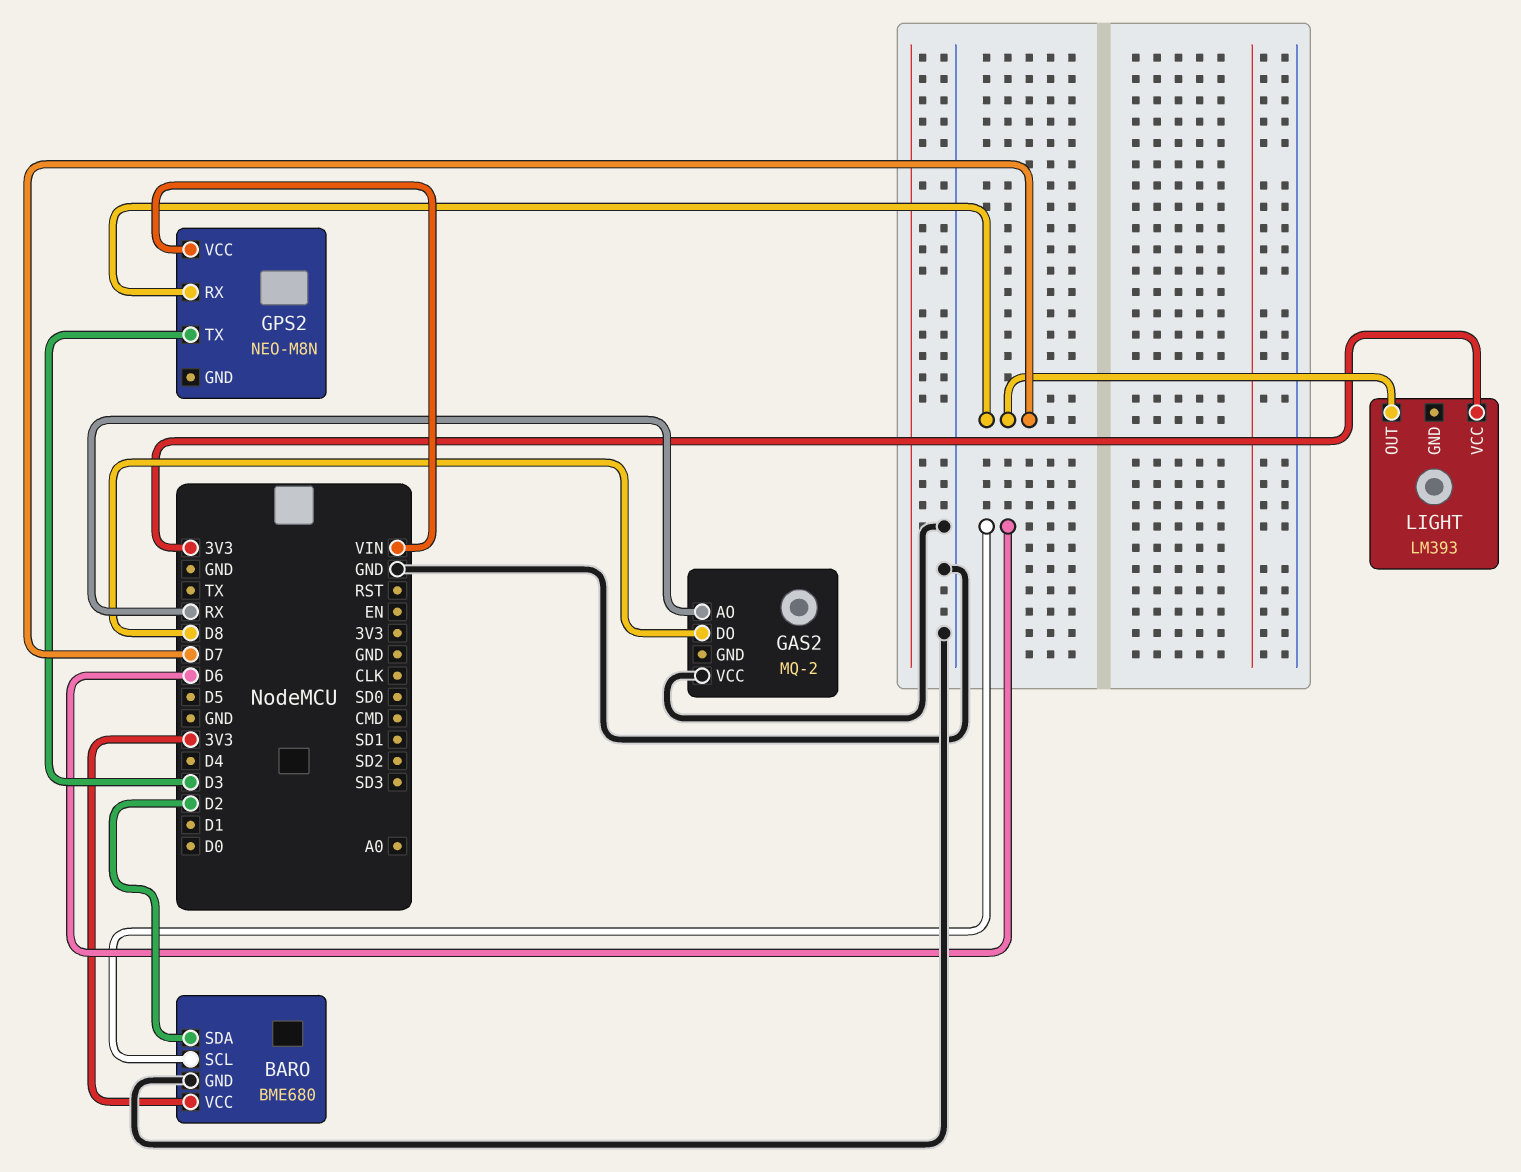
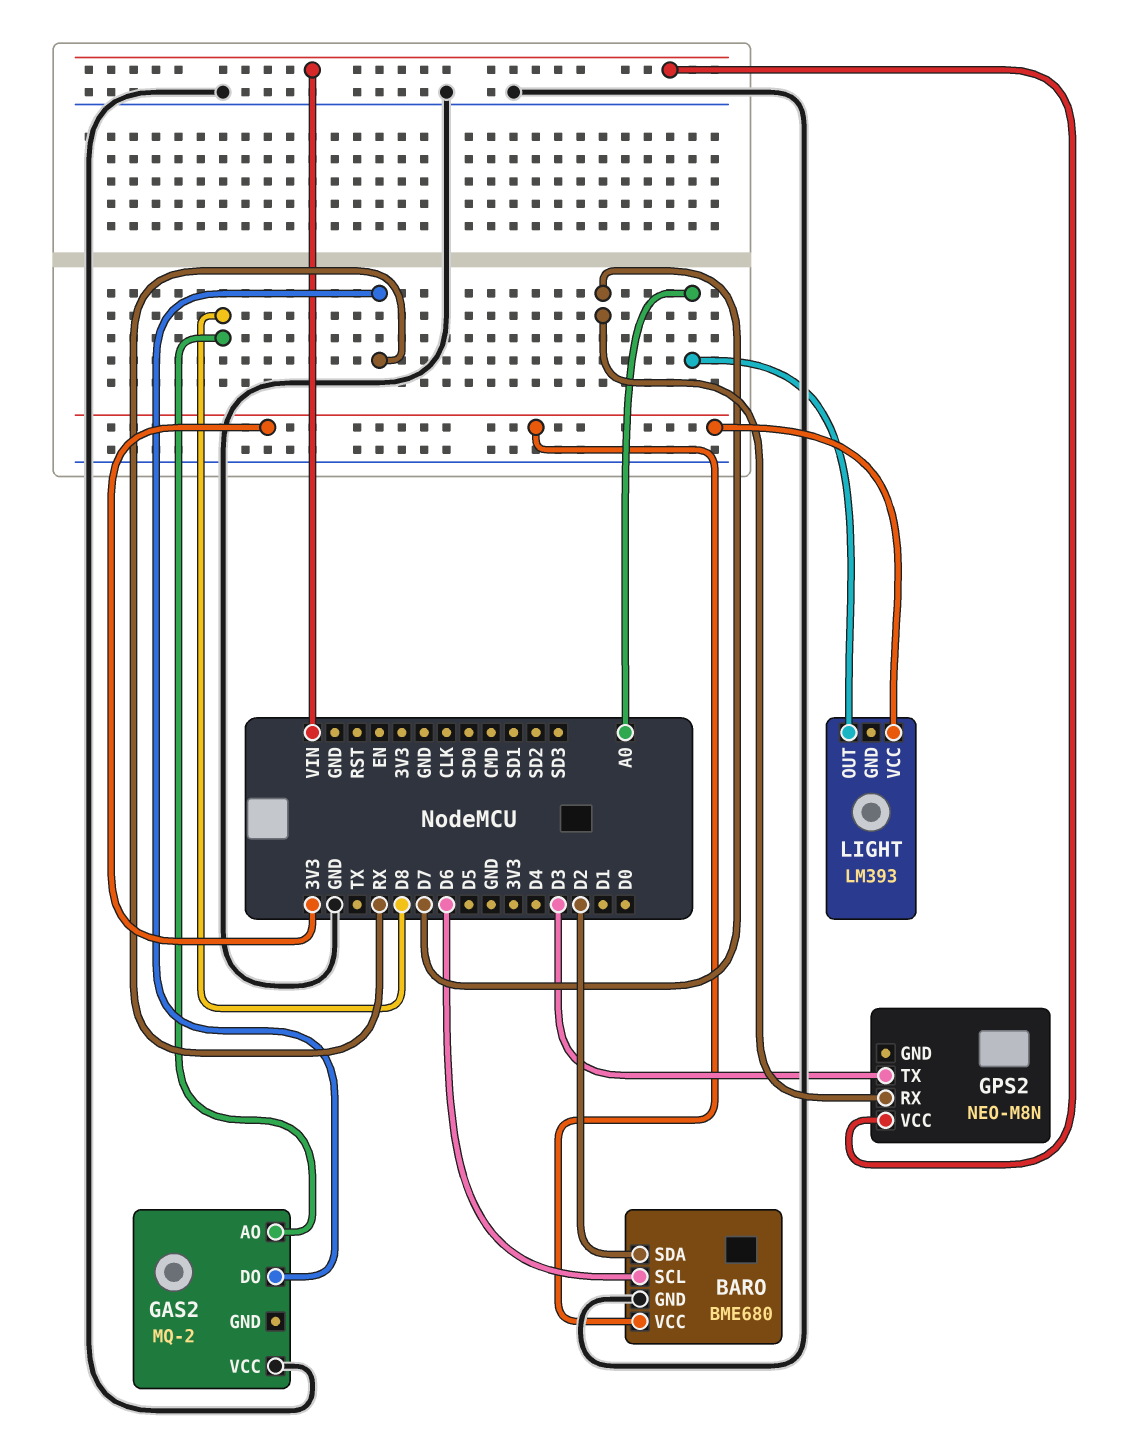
GAS2 pin AO: RX -> D8
GAS2 pin DO: D8 -> RX
LIGHT pin OUT: D7 -> A0

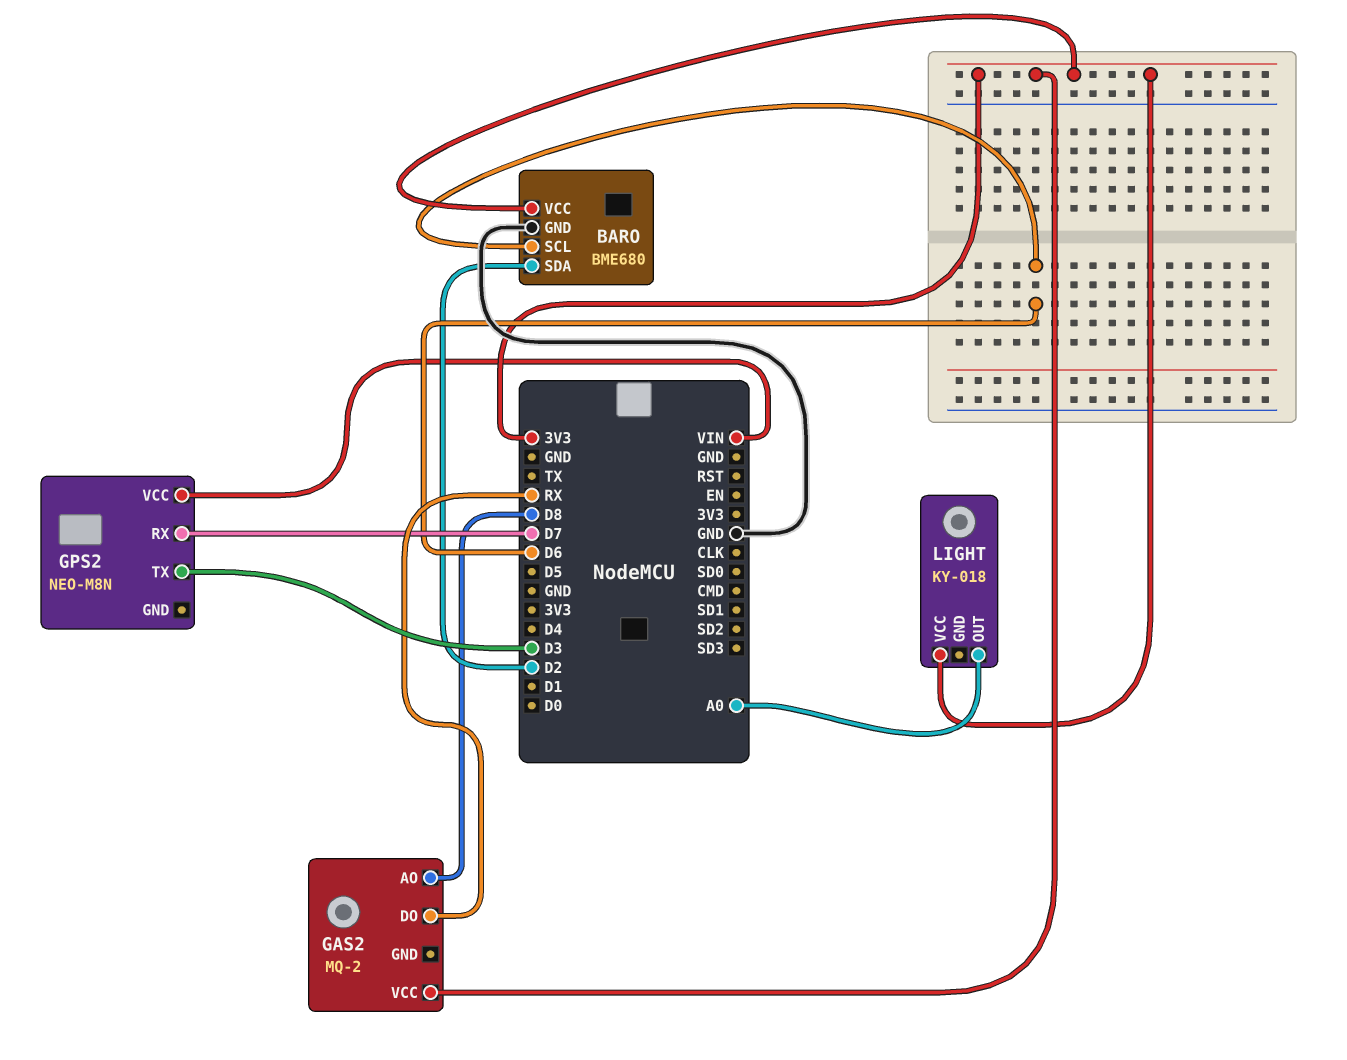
GAS2 pin VCC: GND -> 3V3
LIGHT: LM393 -> KY-018

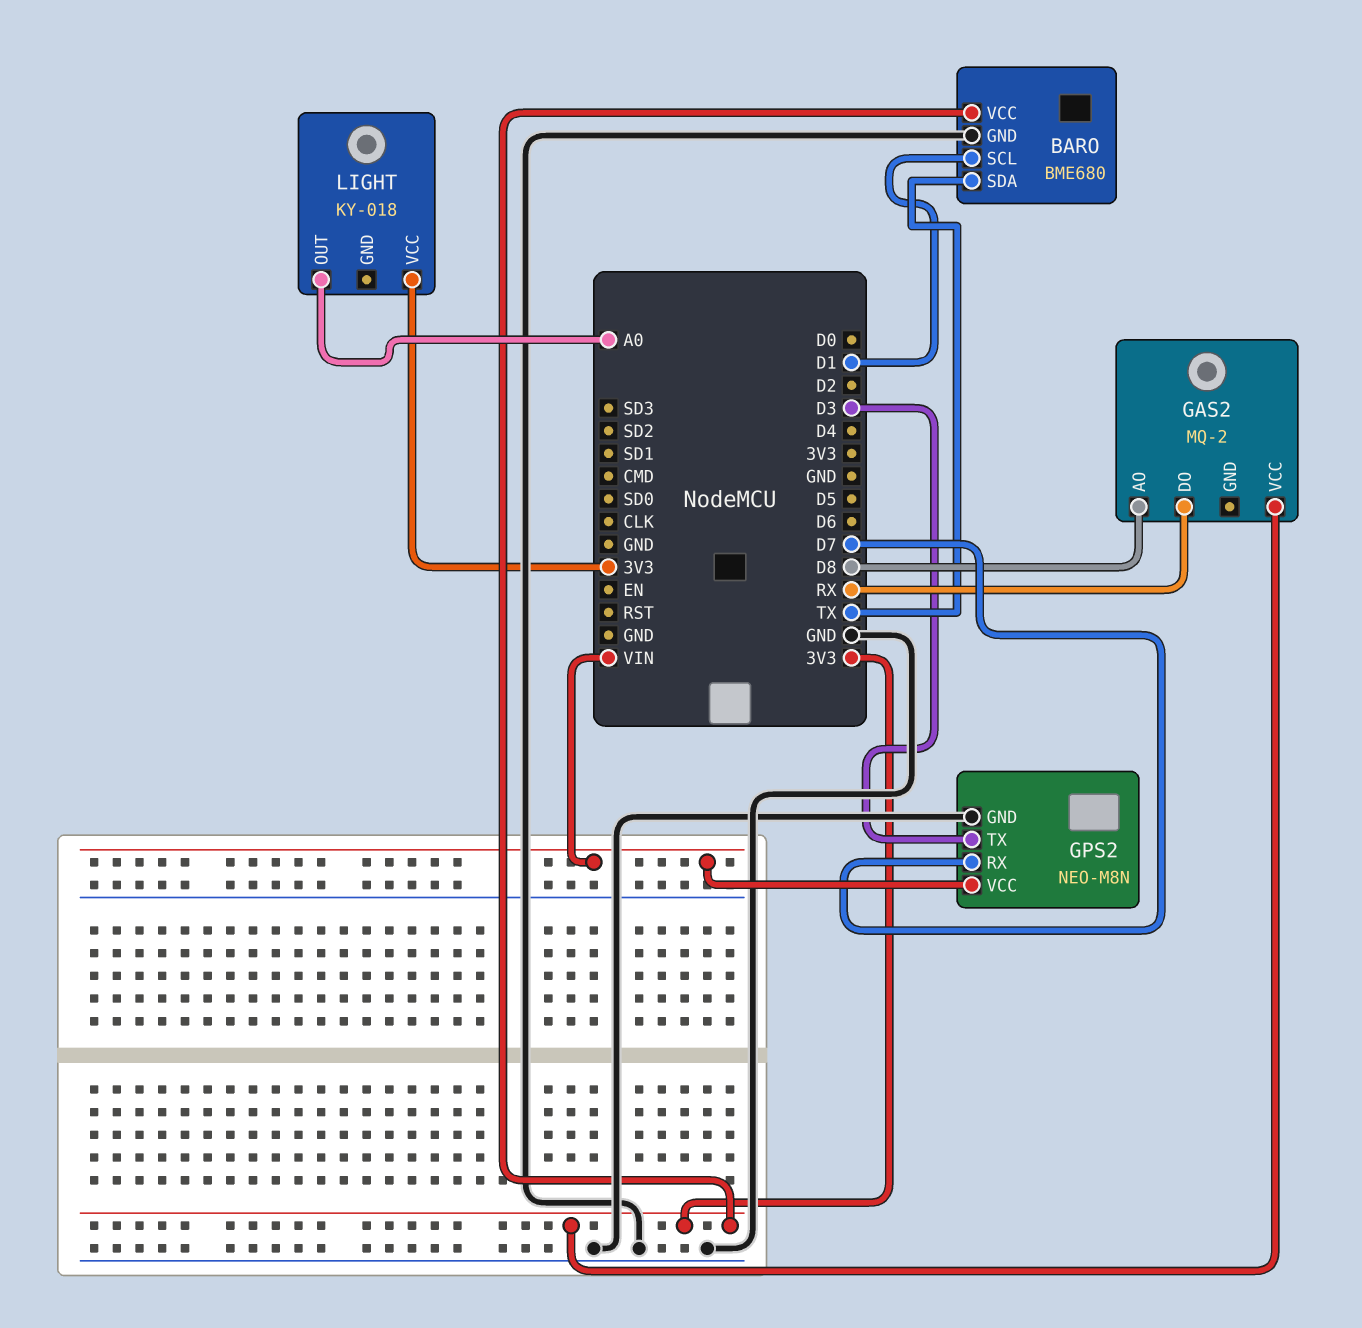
BARO pin SCL: D6 -> D1
BARO pin SDA: D2 -> TX
GPS2 pin GND: none -> GND

